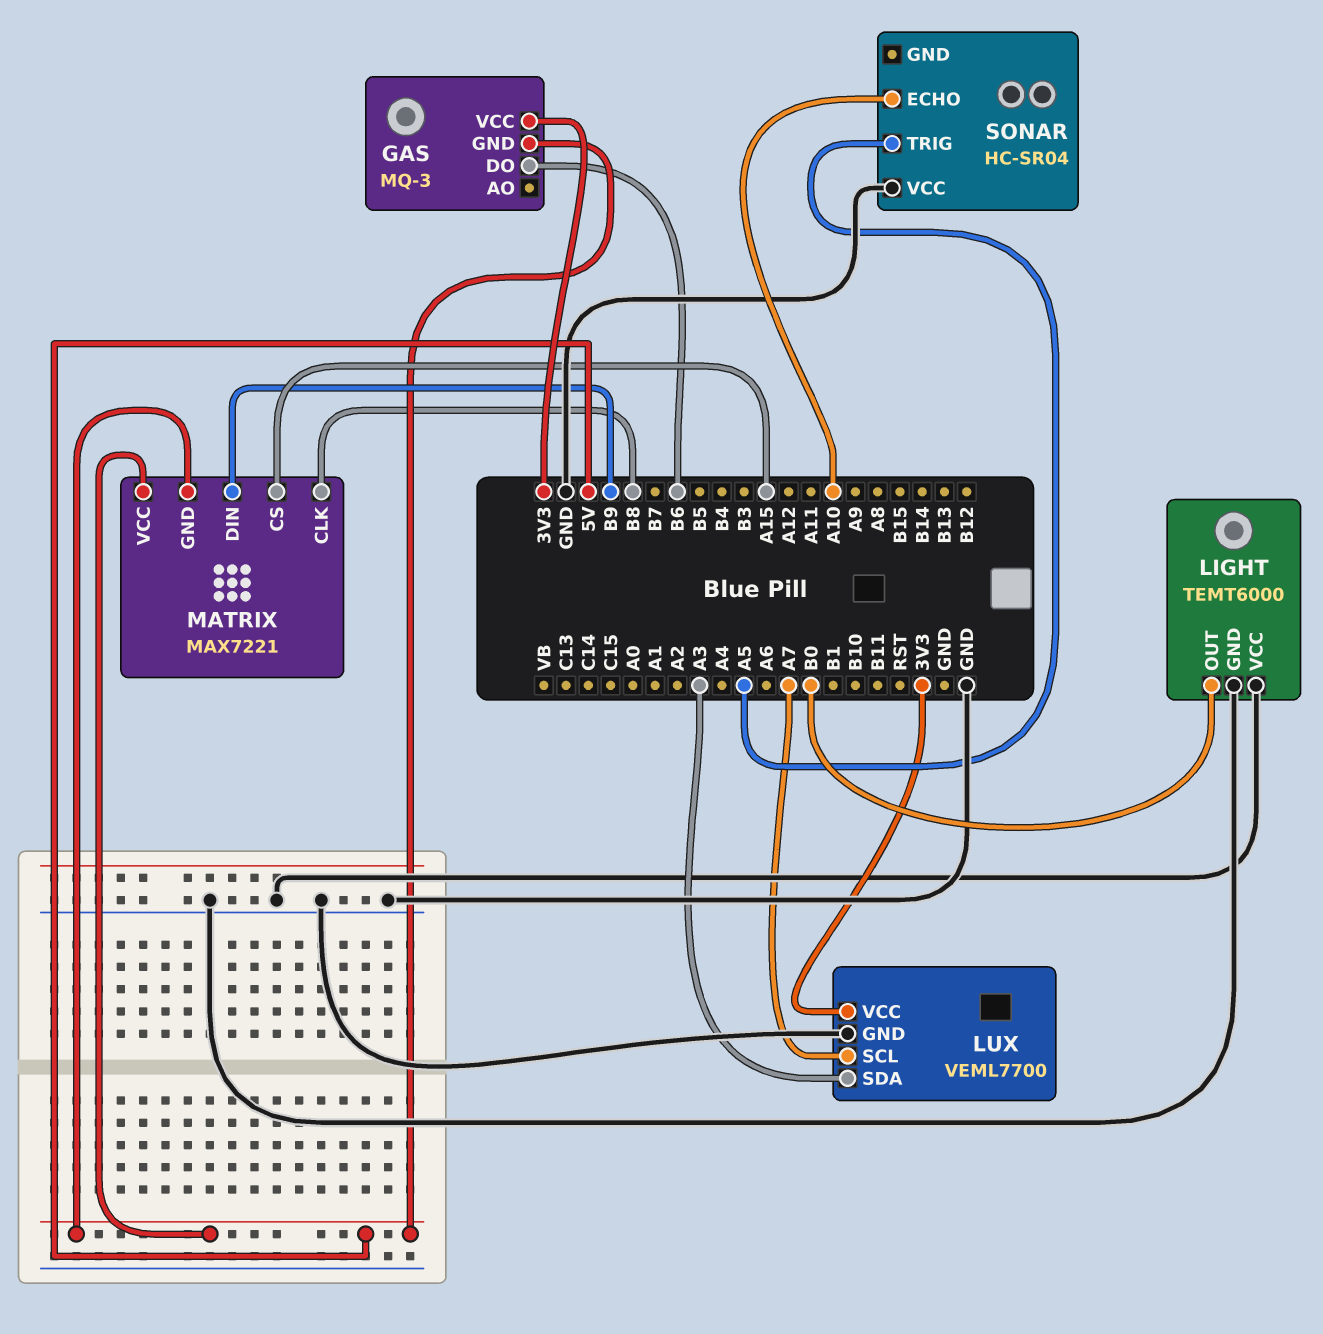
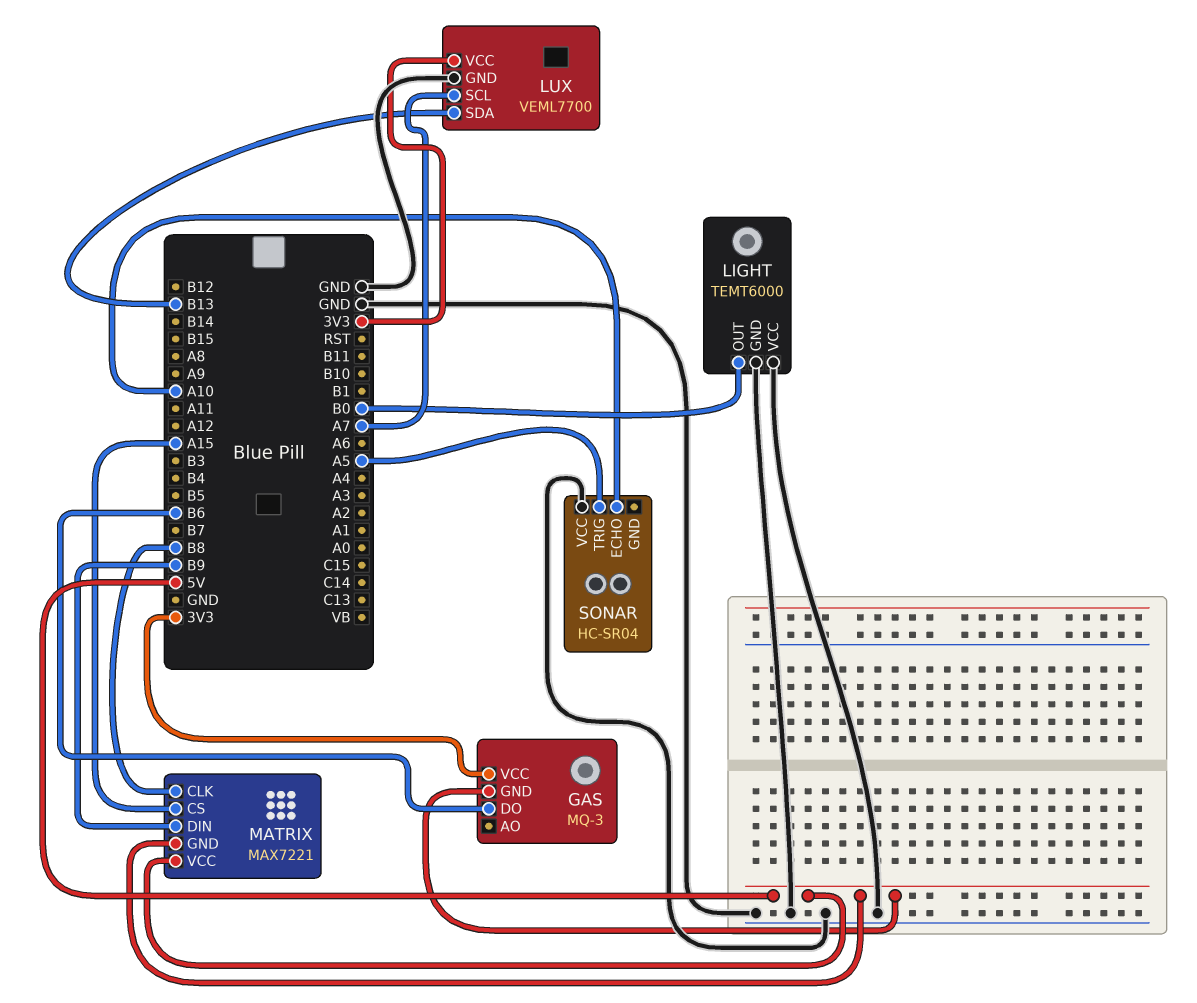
LUX pin SDA: A3 -> B13

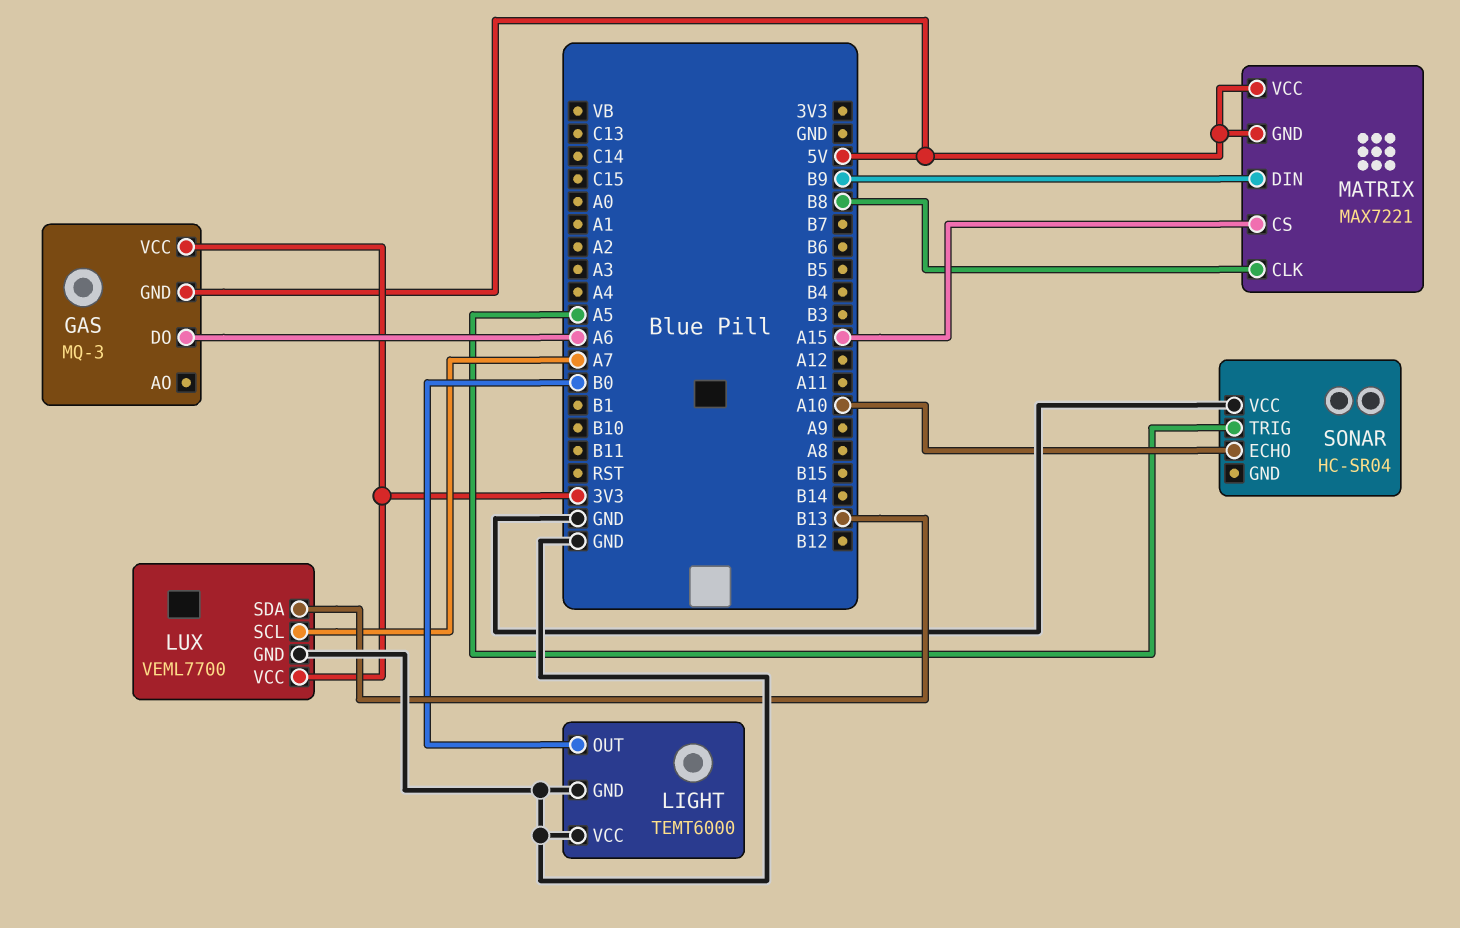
GAS pin DO: B6 -> A6

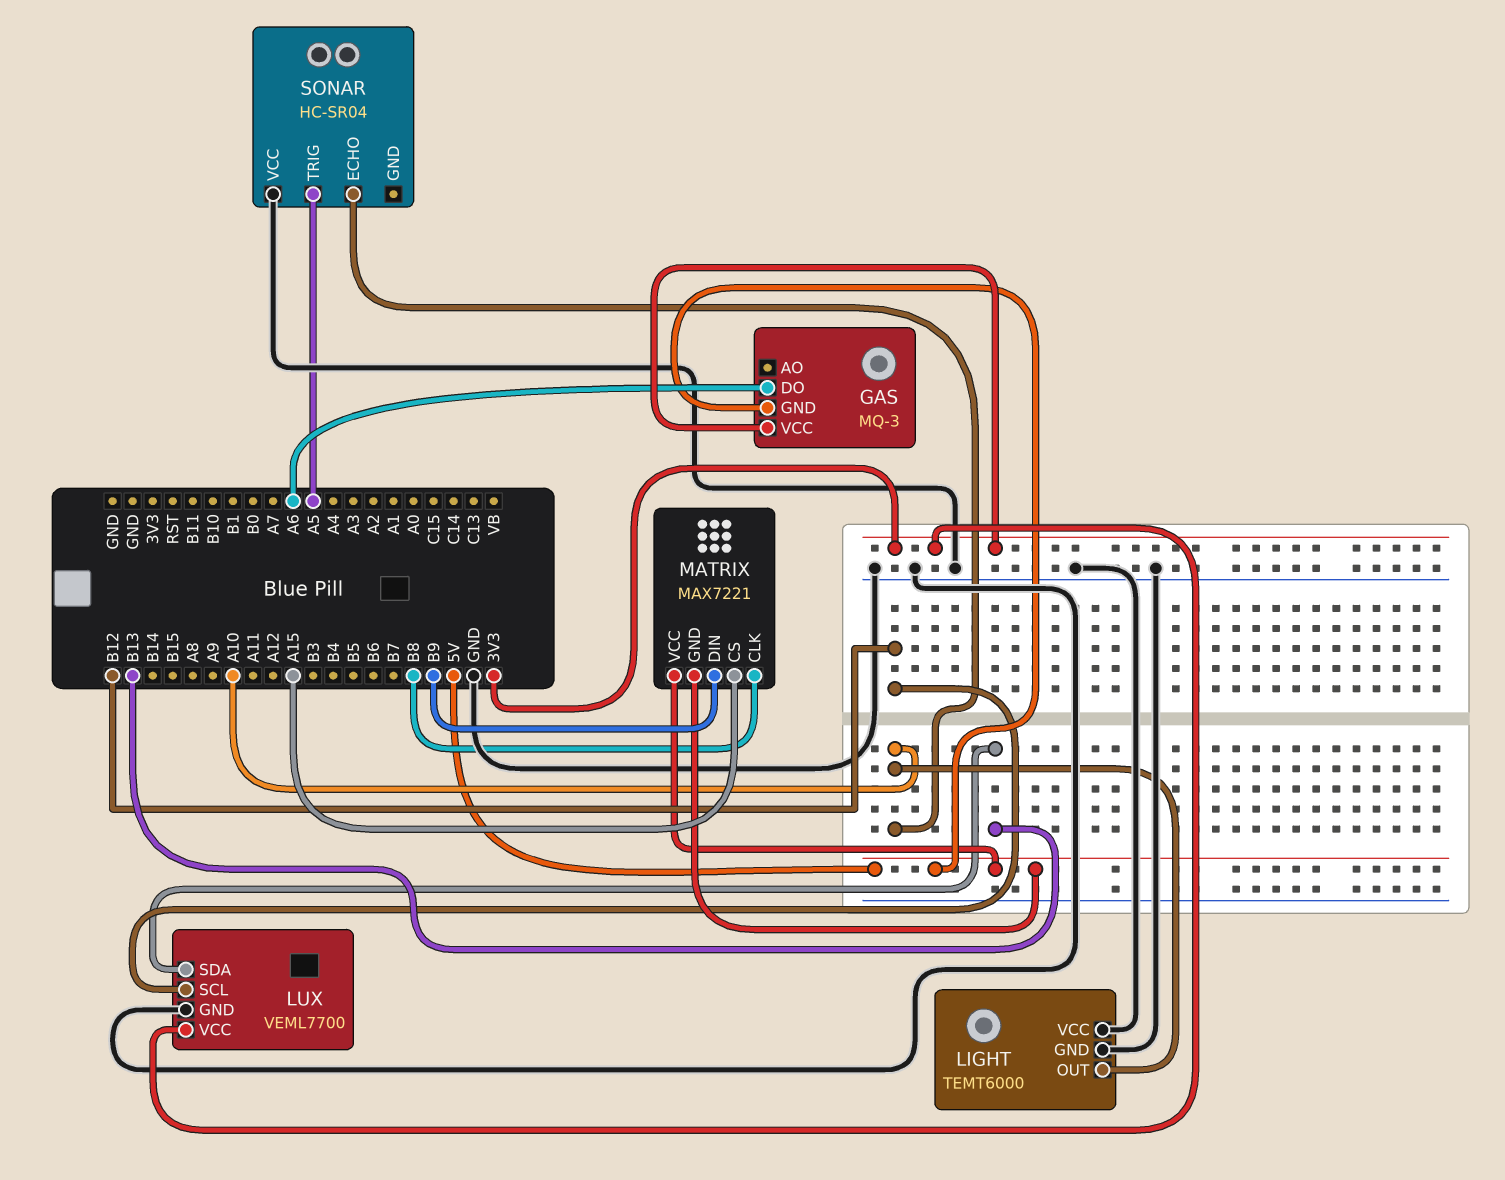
LIGHT pin OUT: B0 -> A10
LUX pin SCL: A7 -> B12

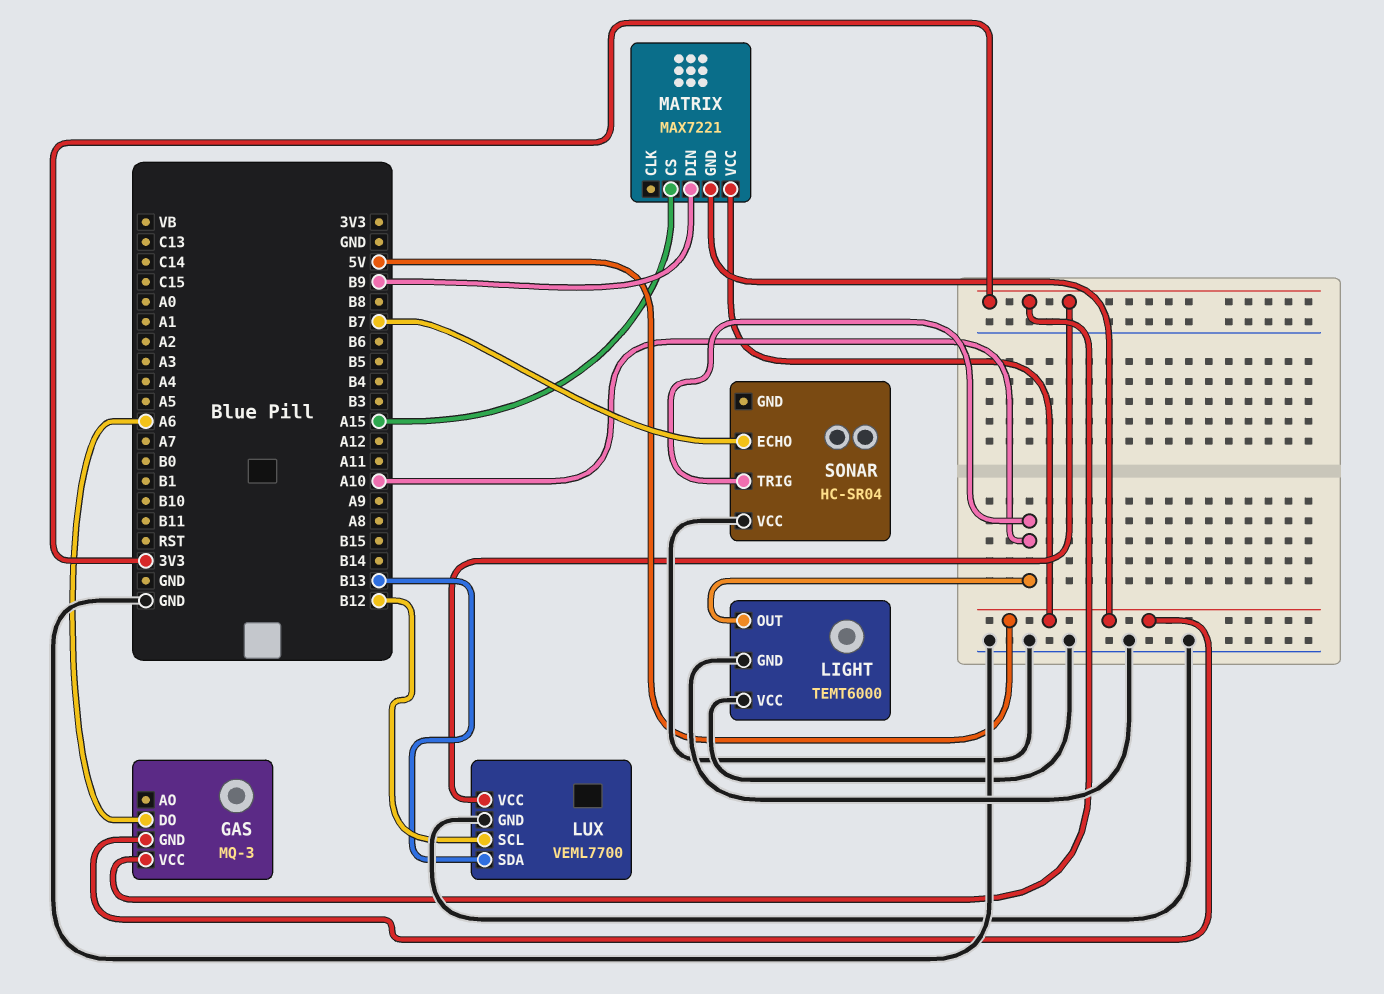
MATRIX pin CLK: B8 -> none
SONAR pin ECHO: A10 -> B7
SONAR pin TRIG: A5 -> A10

